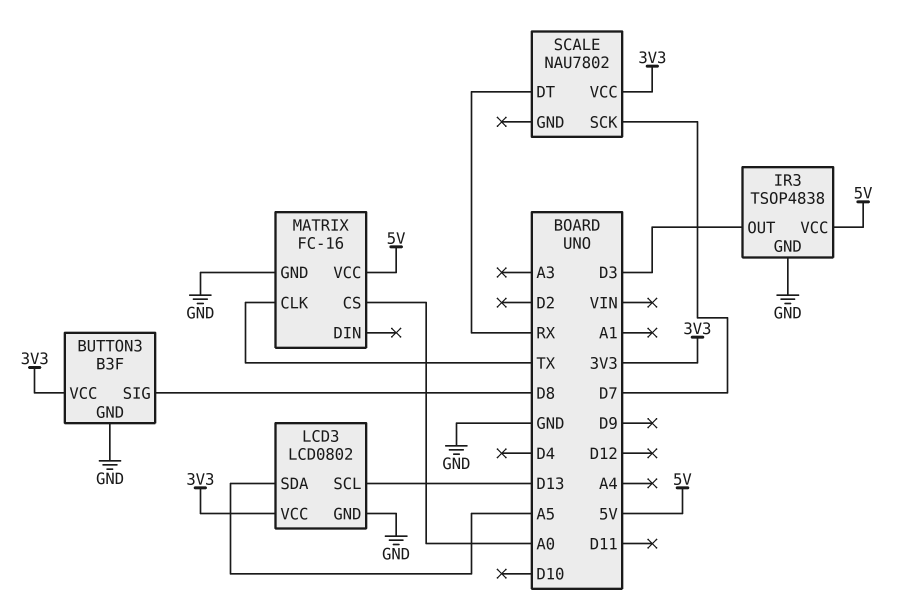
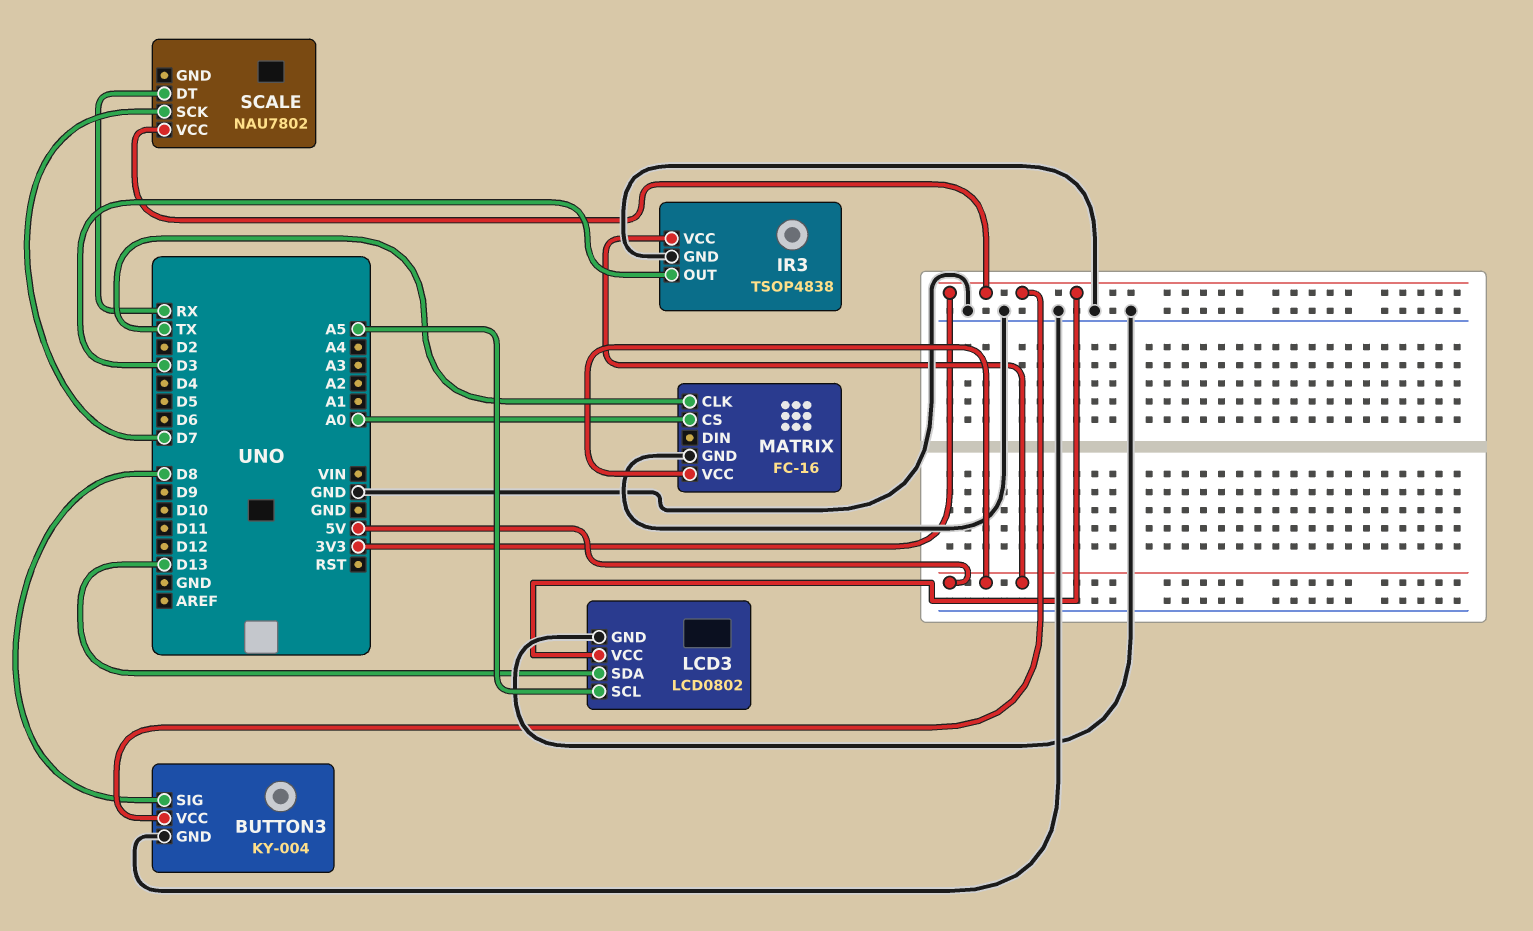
BUTTON3: B3F -> KY-004
LCD3 pin SCL: D13 -> A5
LCD3 pin SDA: A5 -> D13

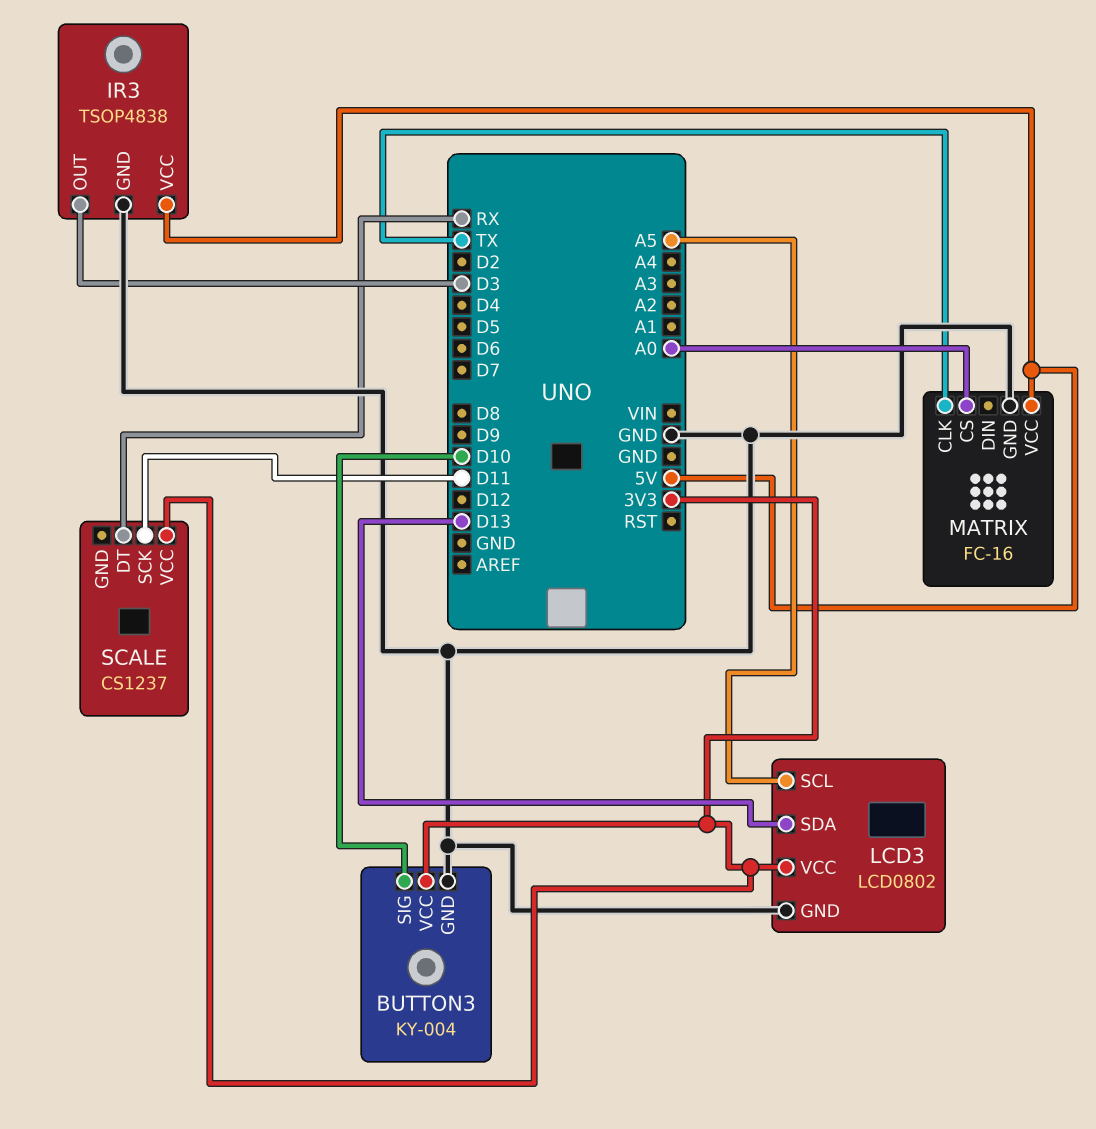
BUTTON3 pin SIG: D8 -> D10
SCALE: NAU7802 -> CS1237
SCALE pin SCK: D7 -> D11

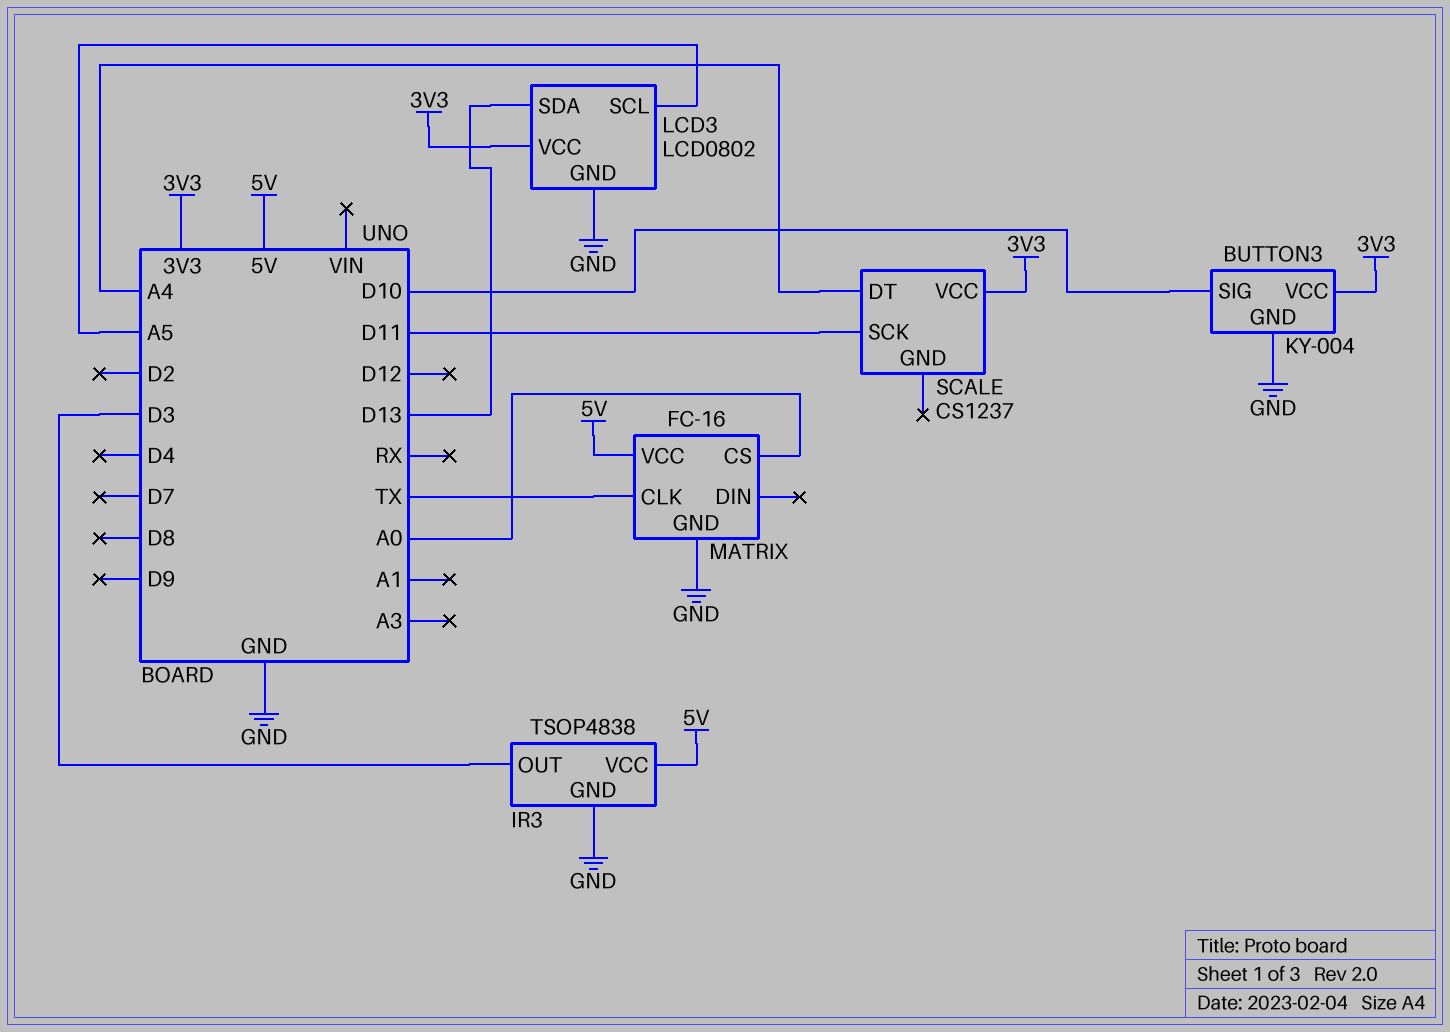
SCALE pin DT: RX -> A4

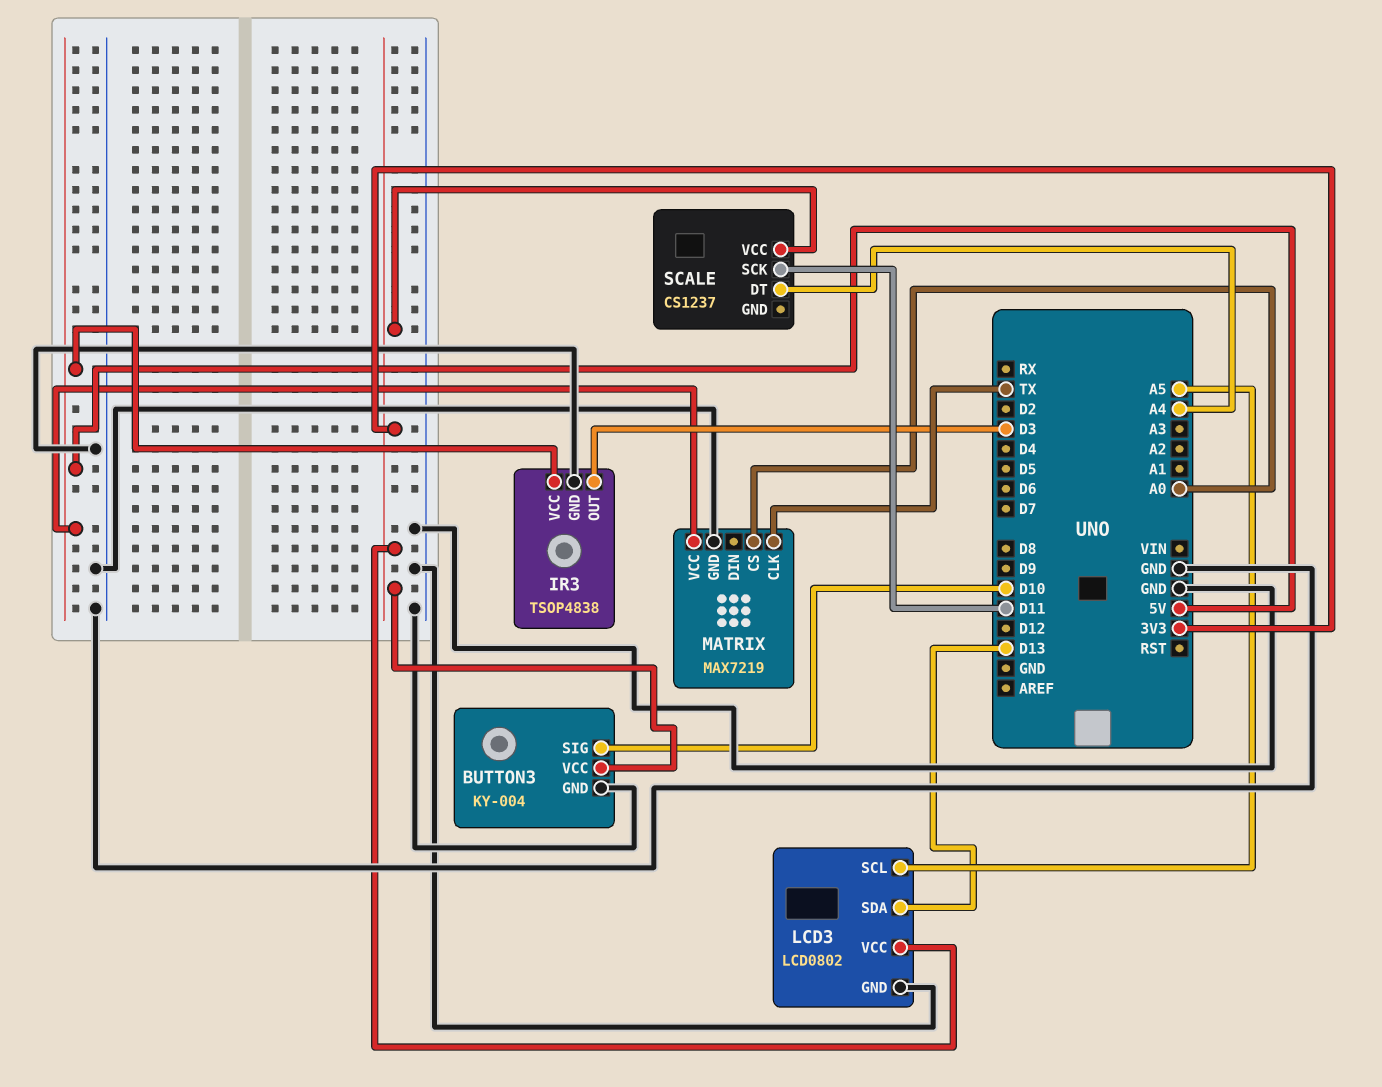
MATRIX: FC-16 -> MAX7219

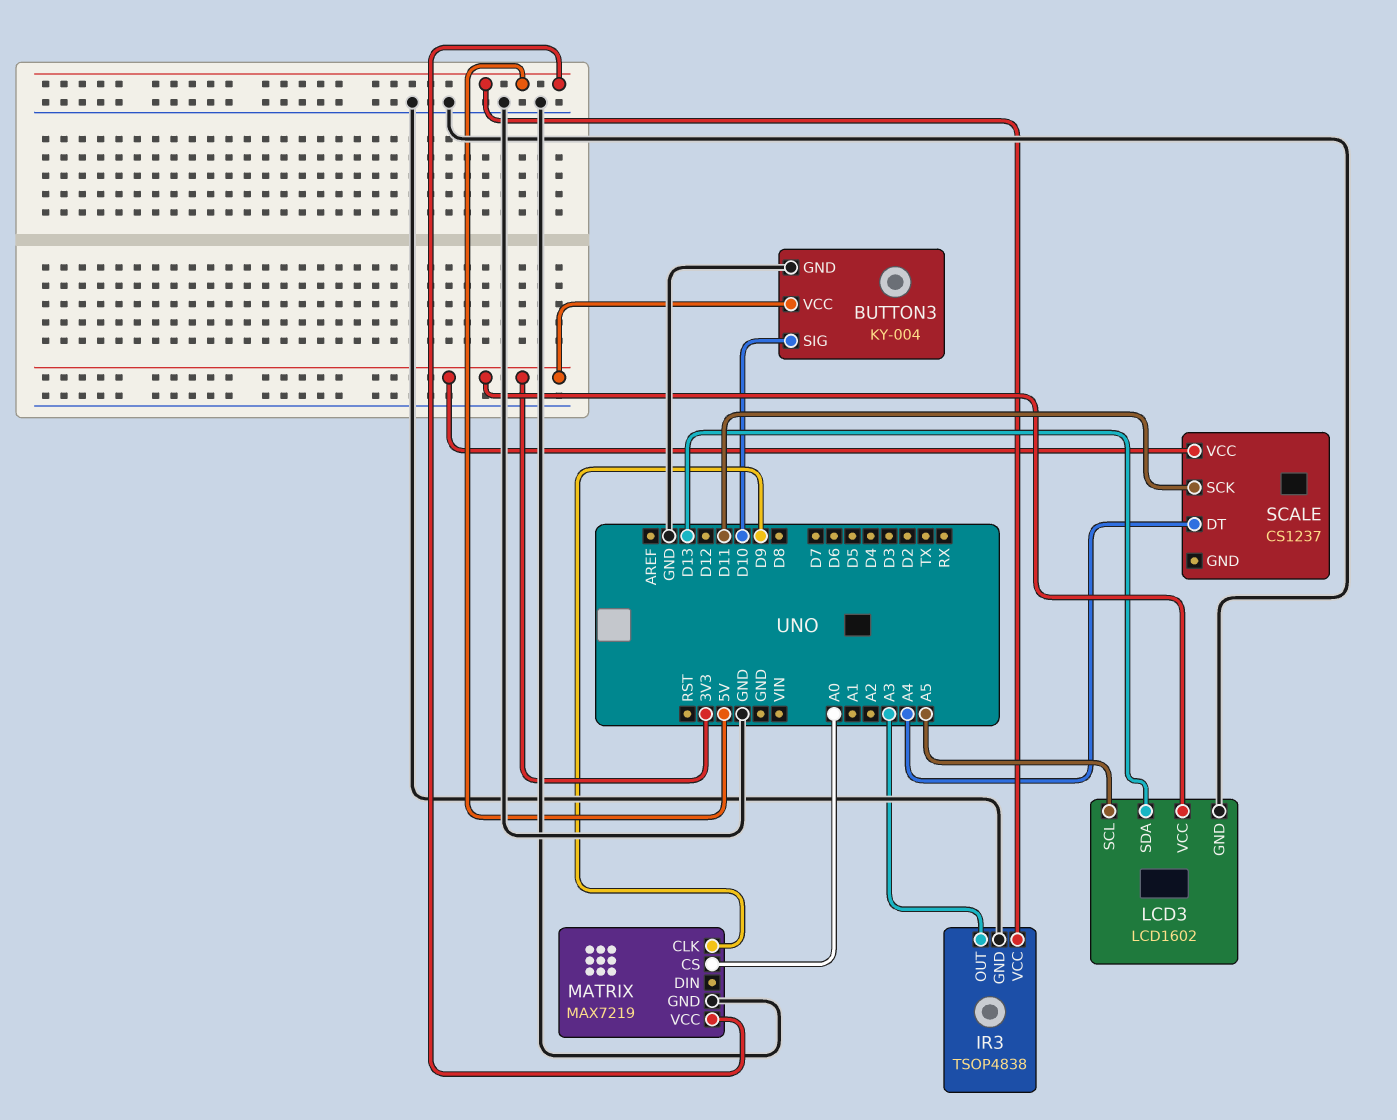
IR3 pin OUT: D3 -> A3
LCD3: LCD0802 -> LCD1602
MATRIX pin CLK: TX -> D9

